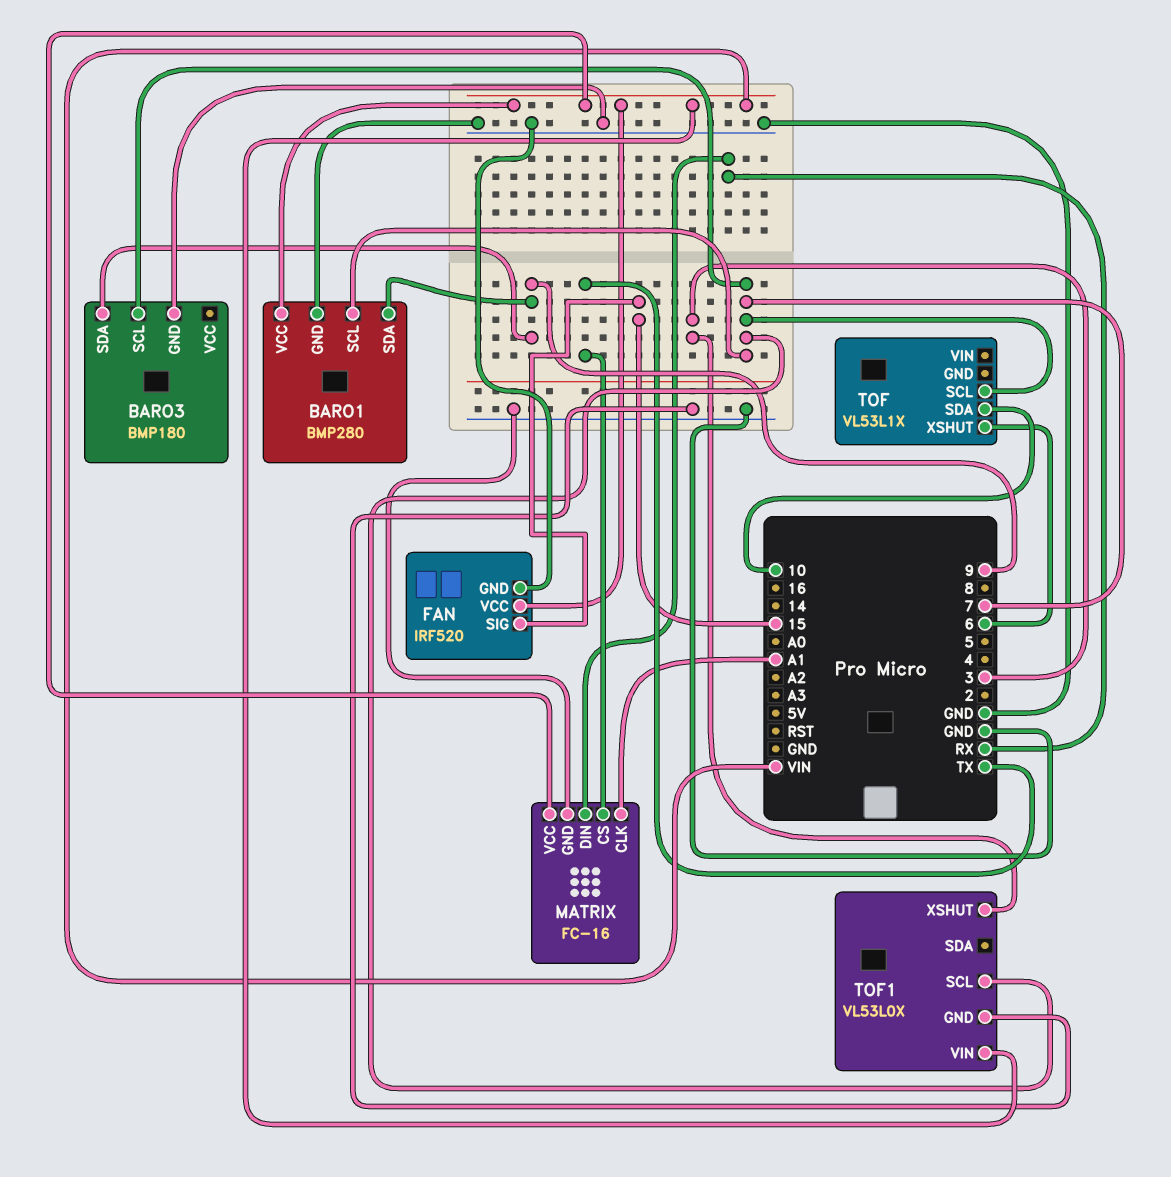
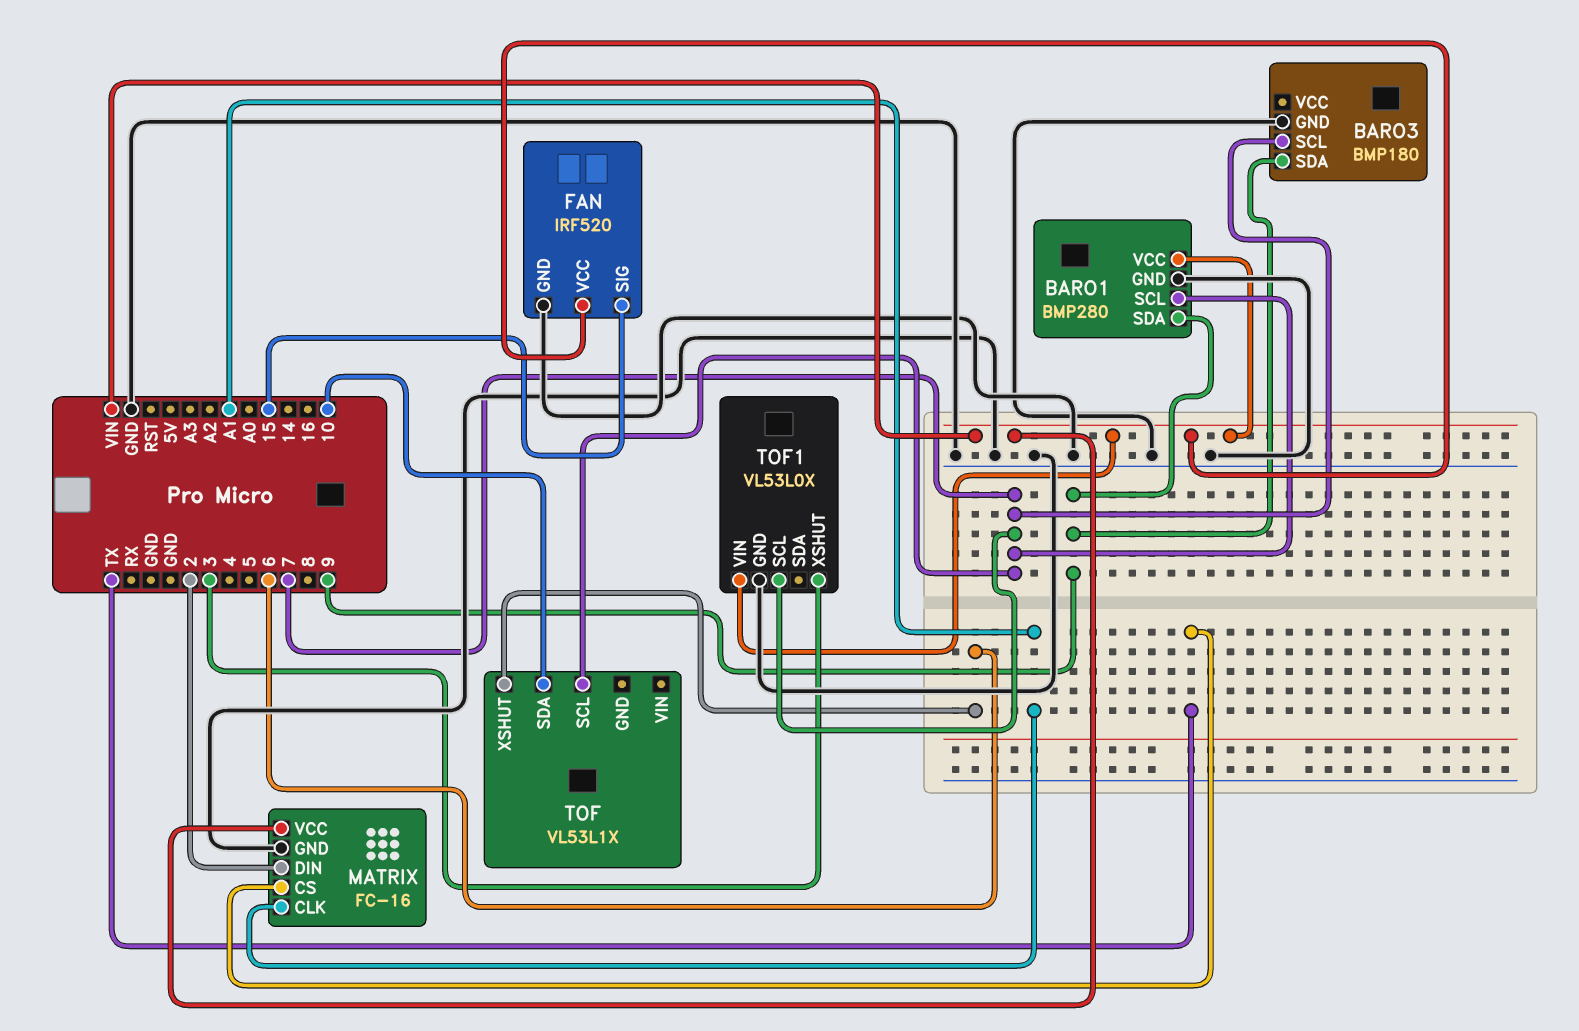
MATRIX pin DIN: RX -> 2

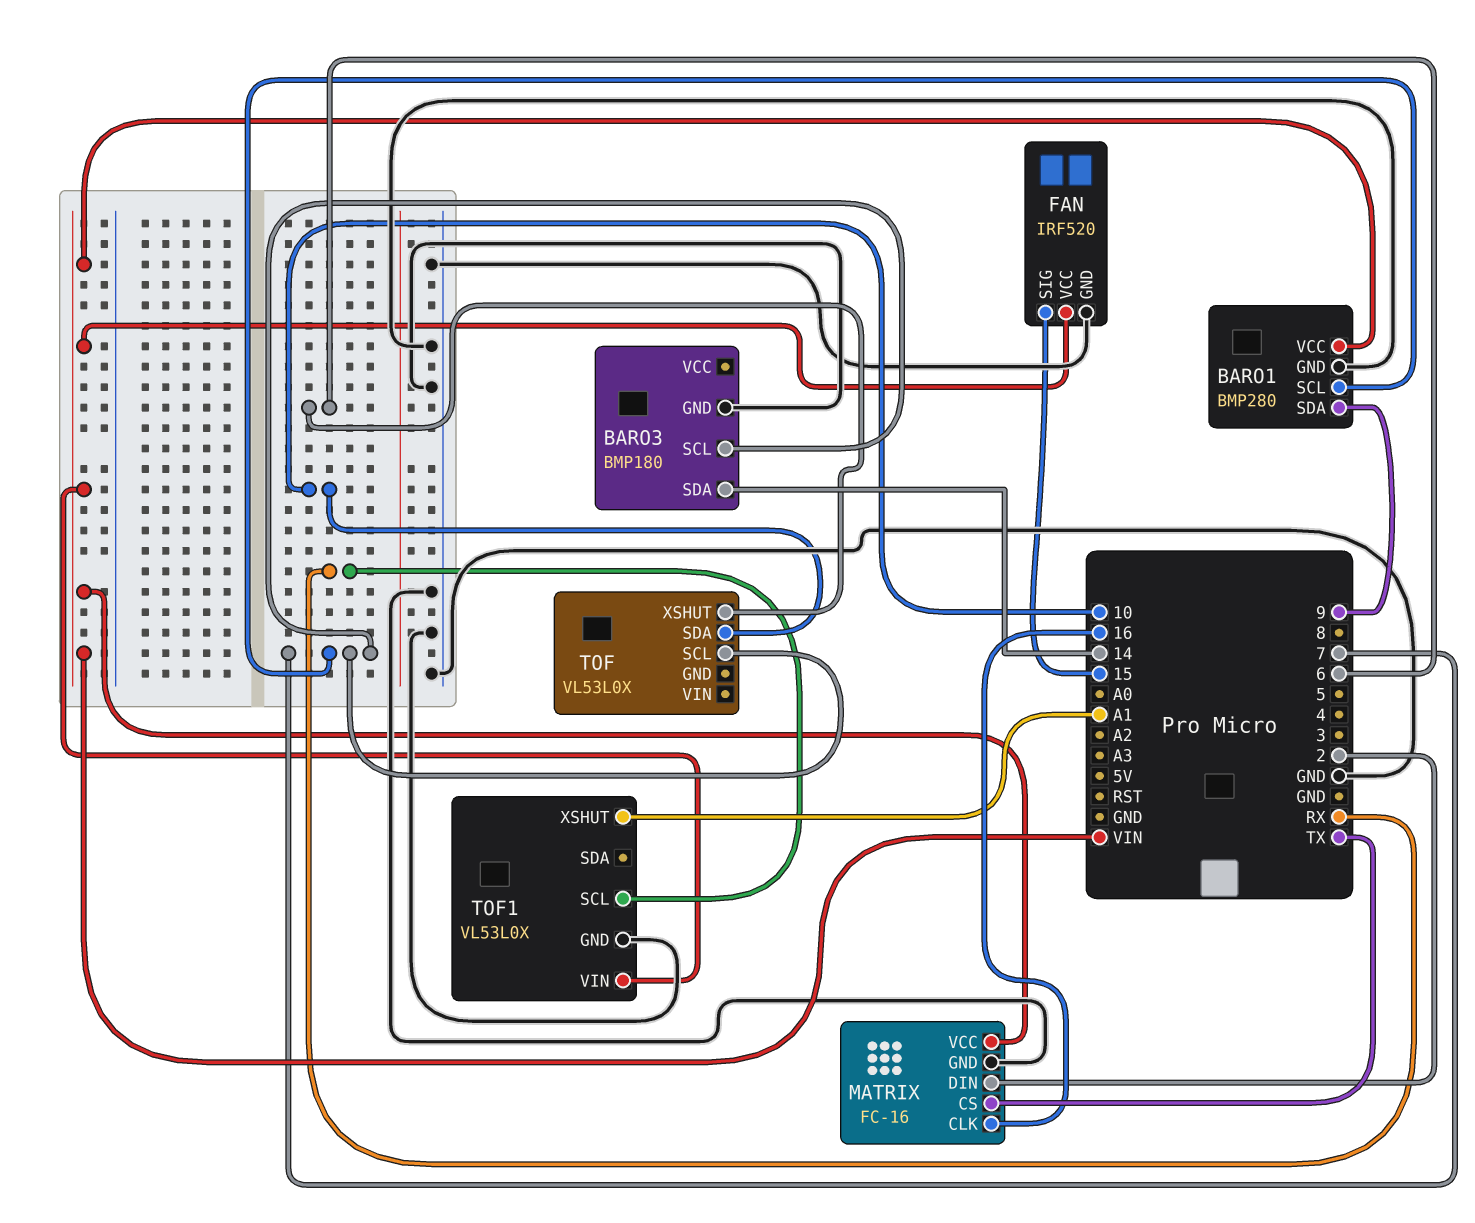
BARO3 pin SDA: 9 -> 14
MATRIX pin CLK: A1 -> 16
TOF: VL53L1X -> VL53L0X
TOF1 pin SCL: 7 -> RX
TOF1 pin XSHUT: 3 -> A1

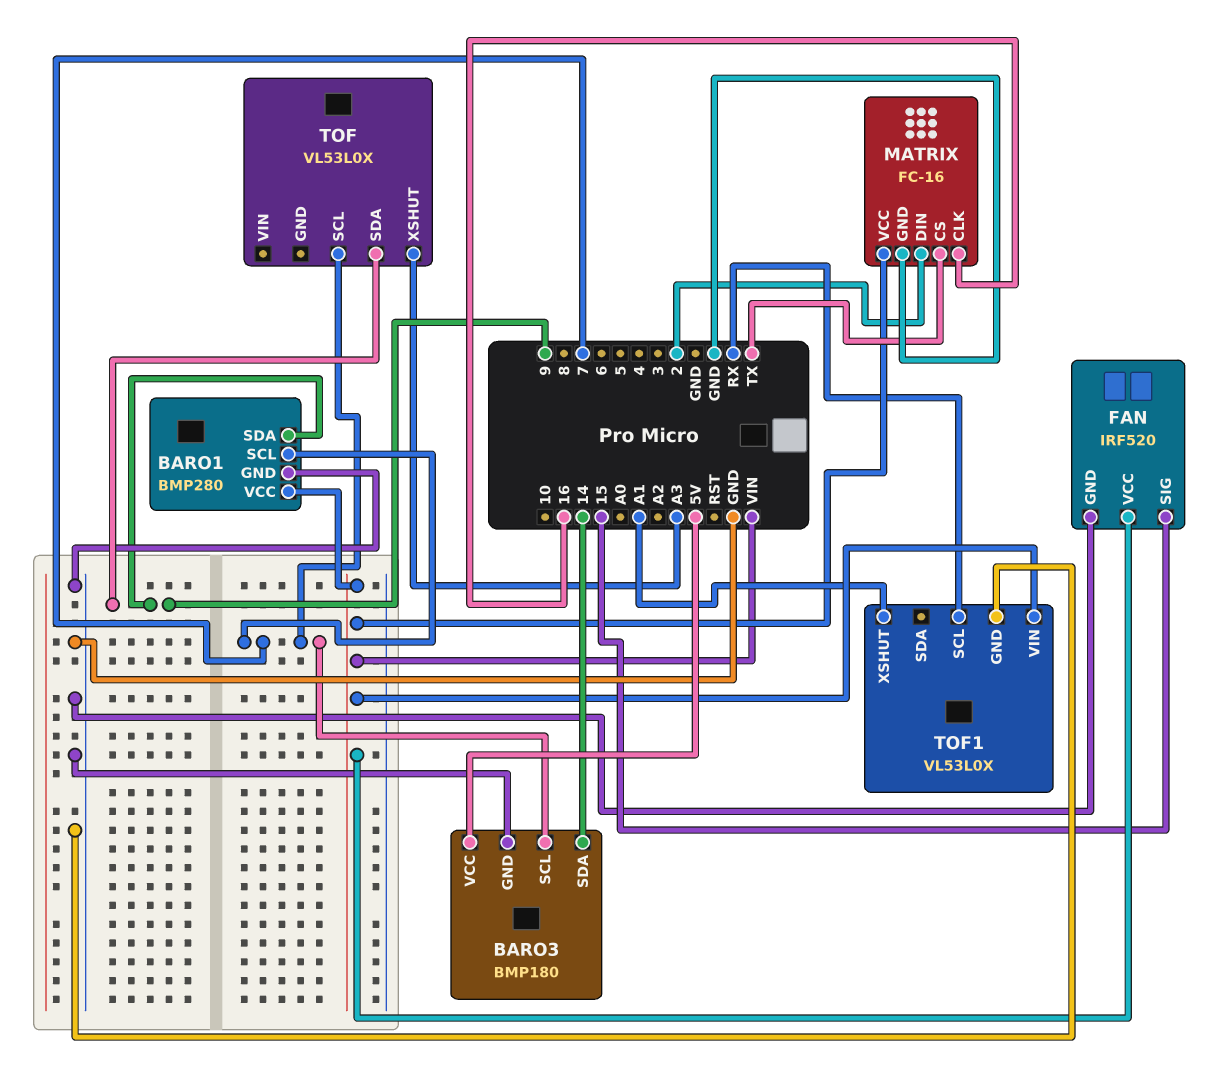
BARO3 pin VCC: none -> 5V
TOF pin SDA: 10 -> 9
TOF pin XSHUT: 6 -> A3

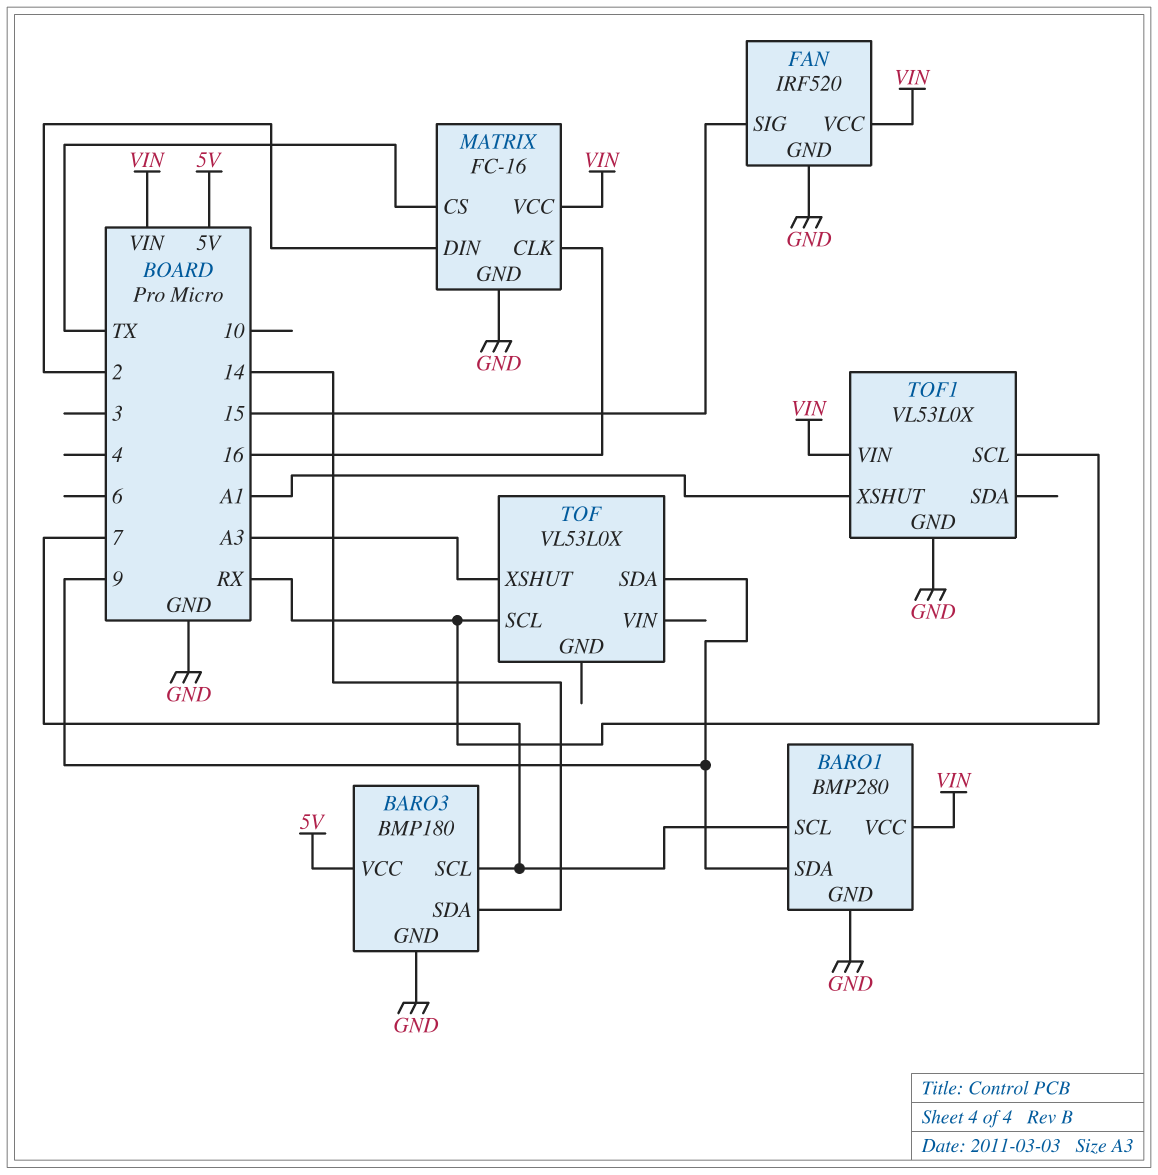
TOF pin SCL: 7 -> RX

